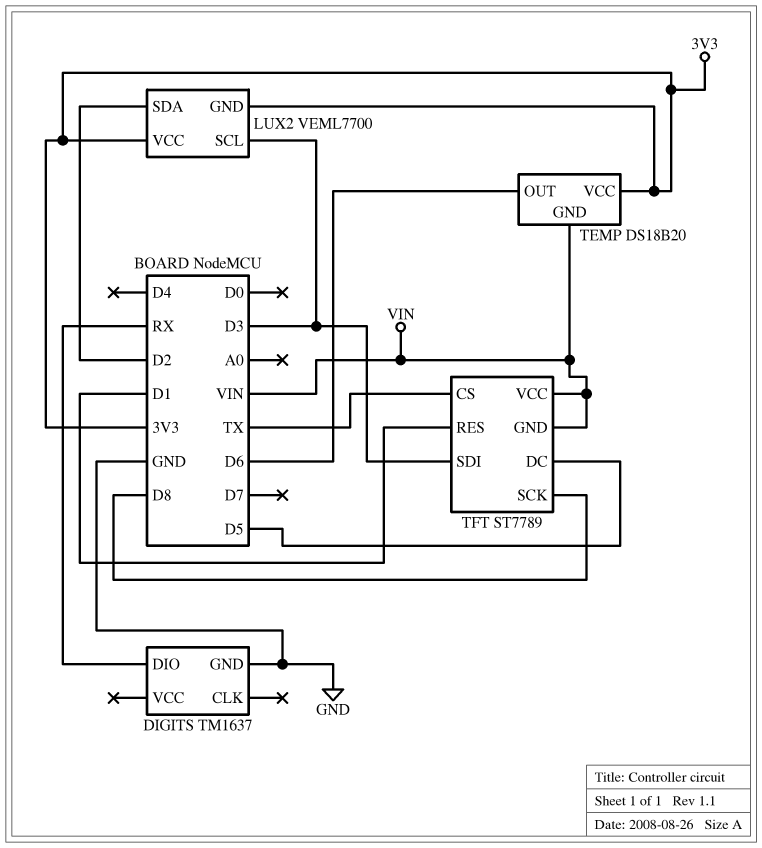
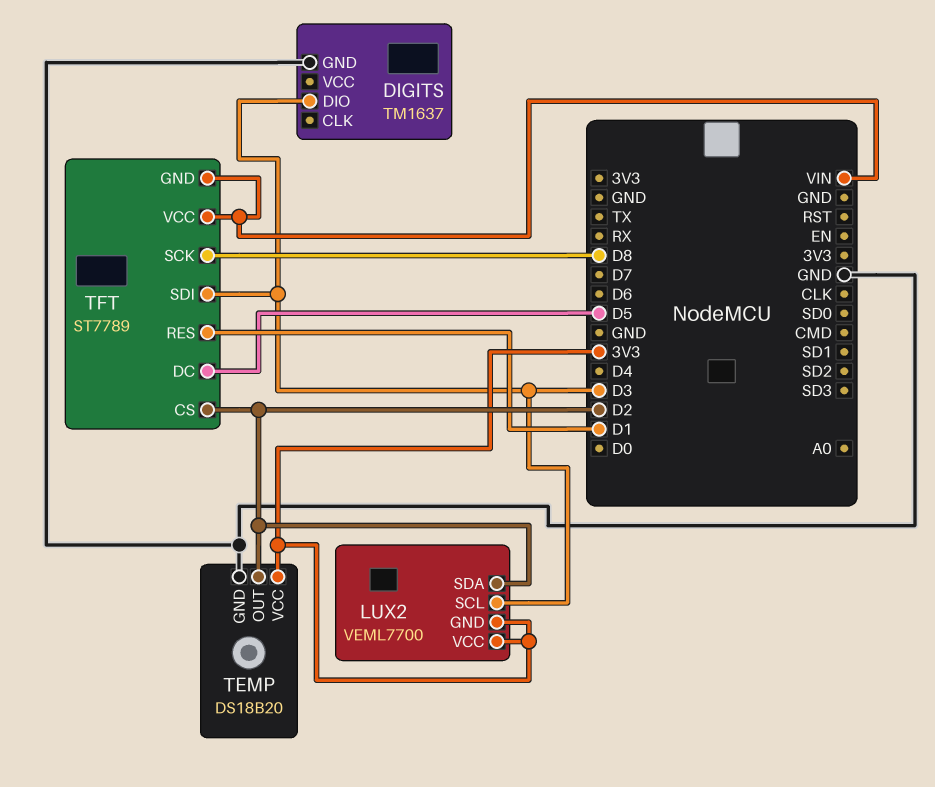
DIGITS pin DIO: RX -> D3
TEMP pin GND: VIN -> GND
TEMP pin OUT: D6 -> D2
TFT pin CS: TX -> D2

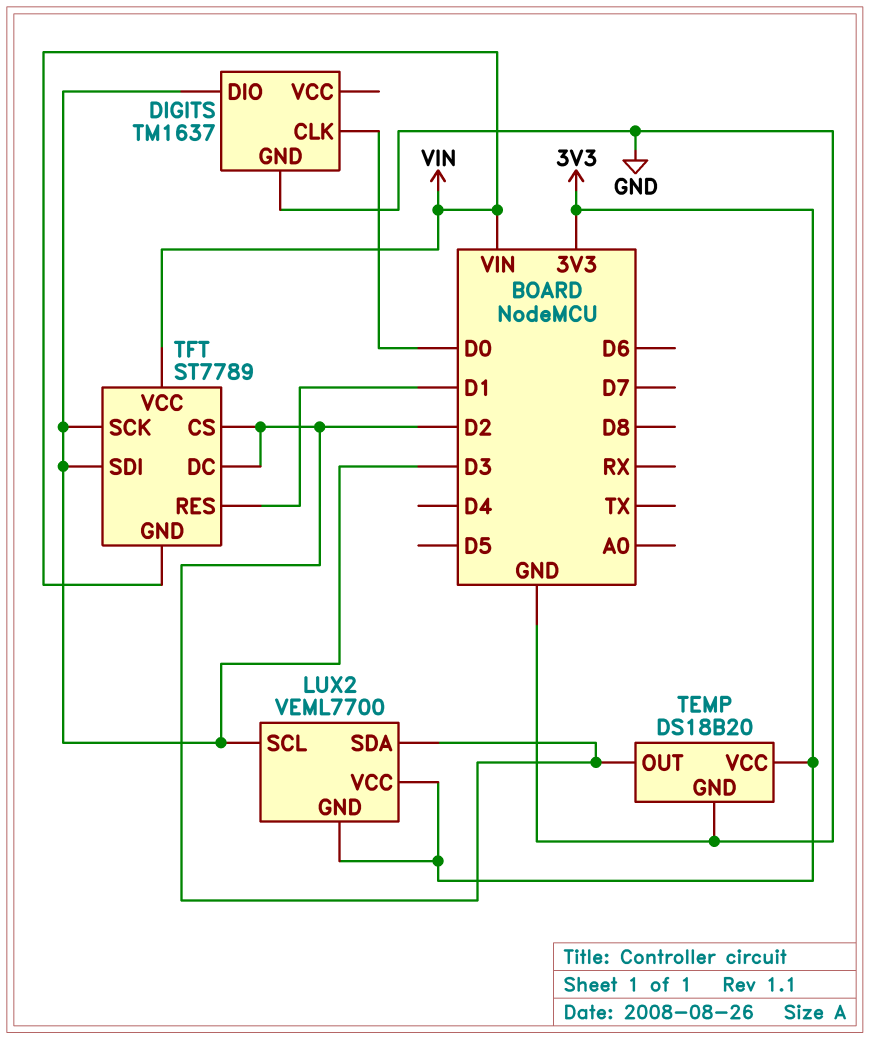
DIGITS pin CLK: none -> D0
TFT pin DC: D5 -> D2
TFT pin SCK: D8 -> D3

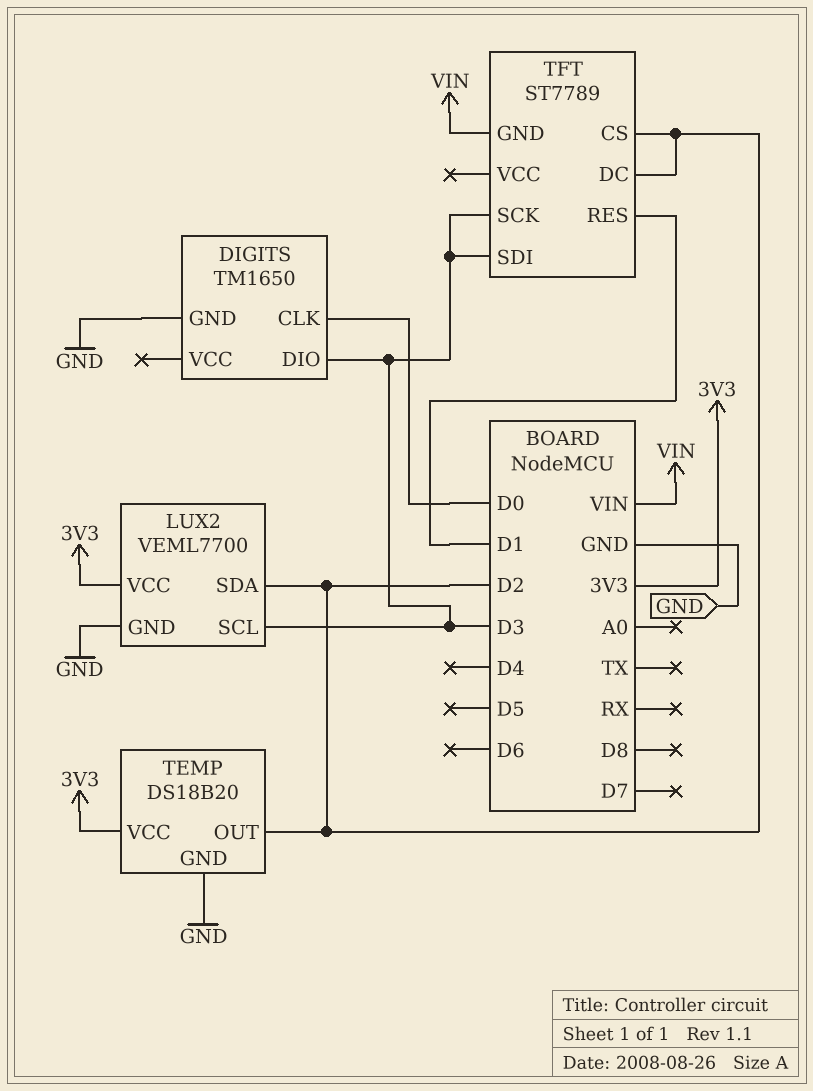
DIGITS: TM1637 -> TM1650
LUX2 pin GND: 3V3 -> GND
TFT pin VCC: VIN -> none

